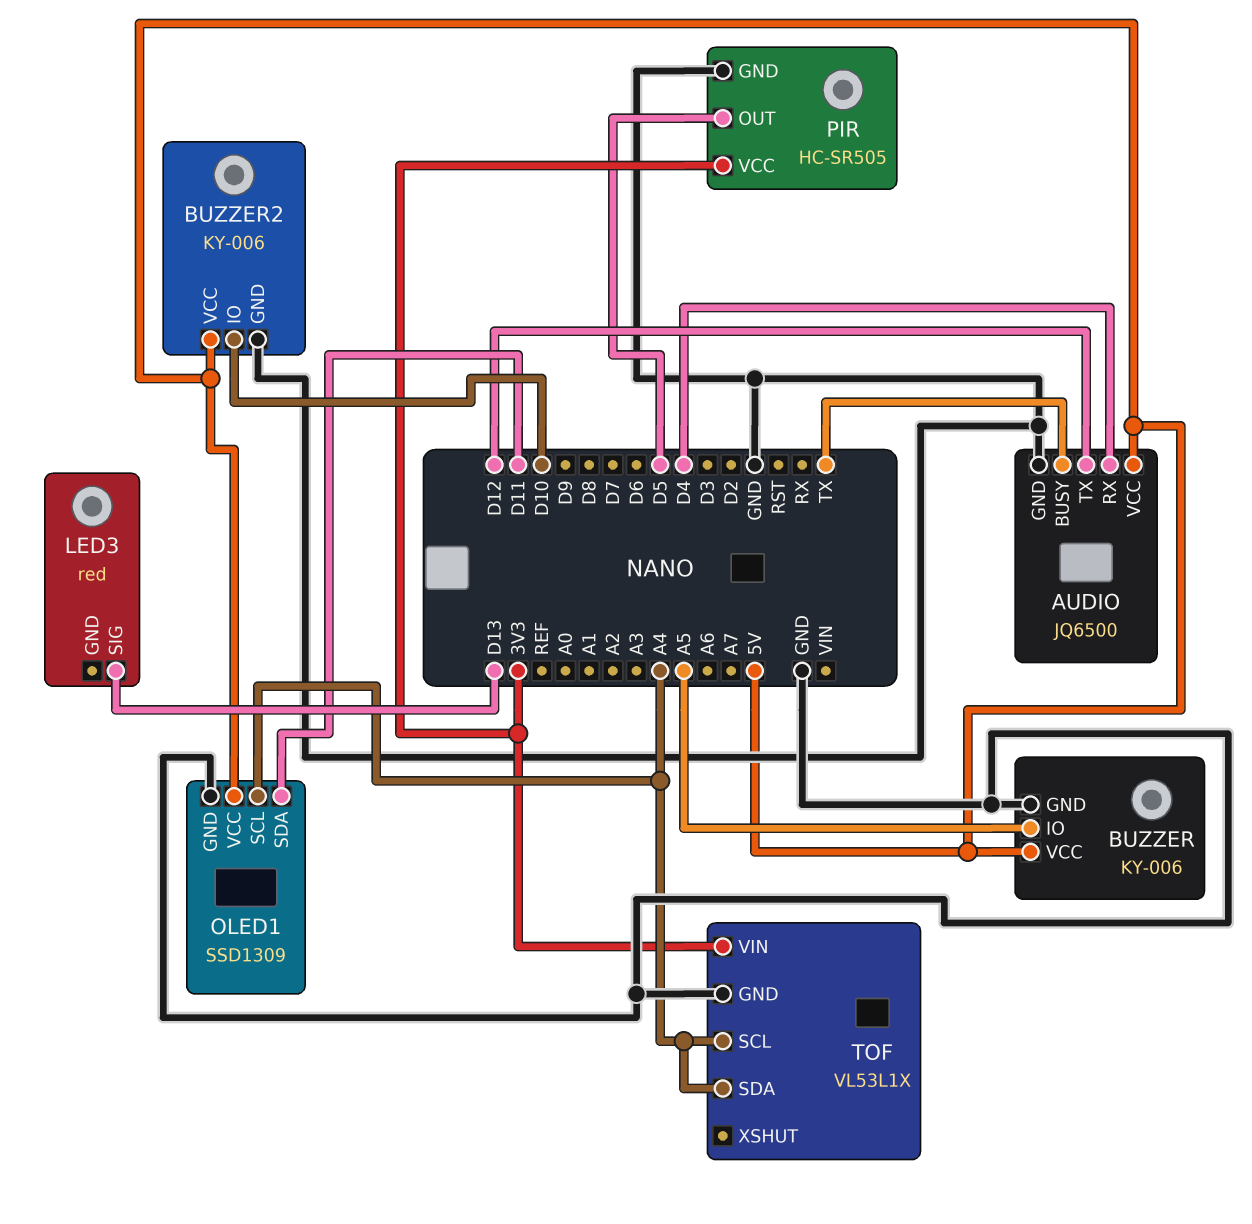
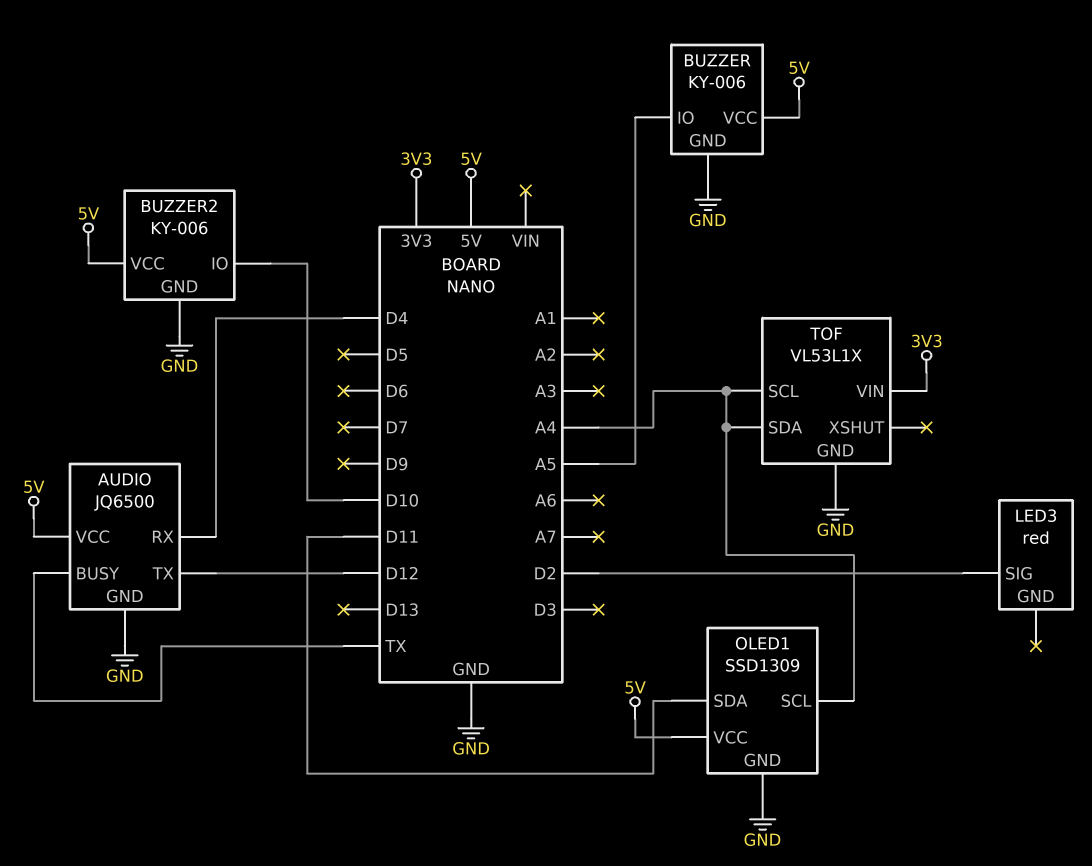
LED3 pin SIG: D13 -> D2
PIR: HC-SR505 -> none
PIR pin GND: GND -> none
PIR pin OUT: D5 -> none
PIR pin VCC: 3V3 -> none

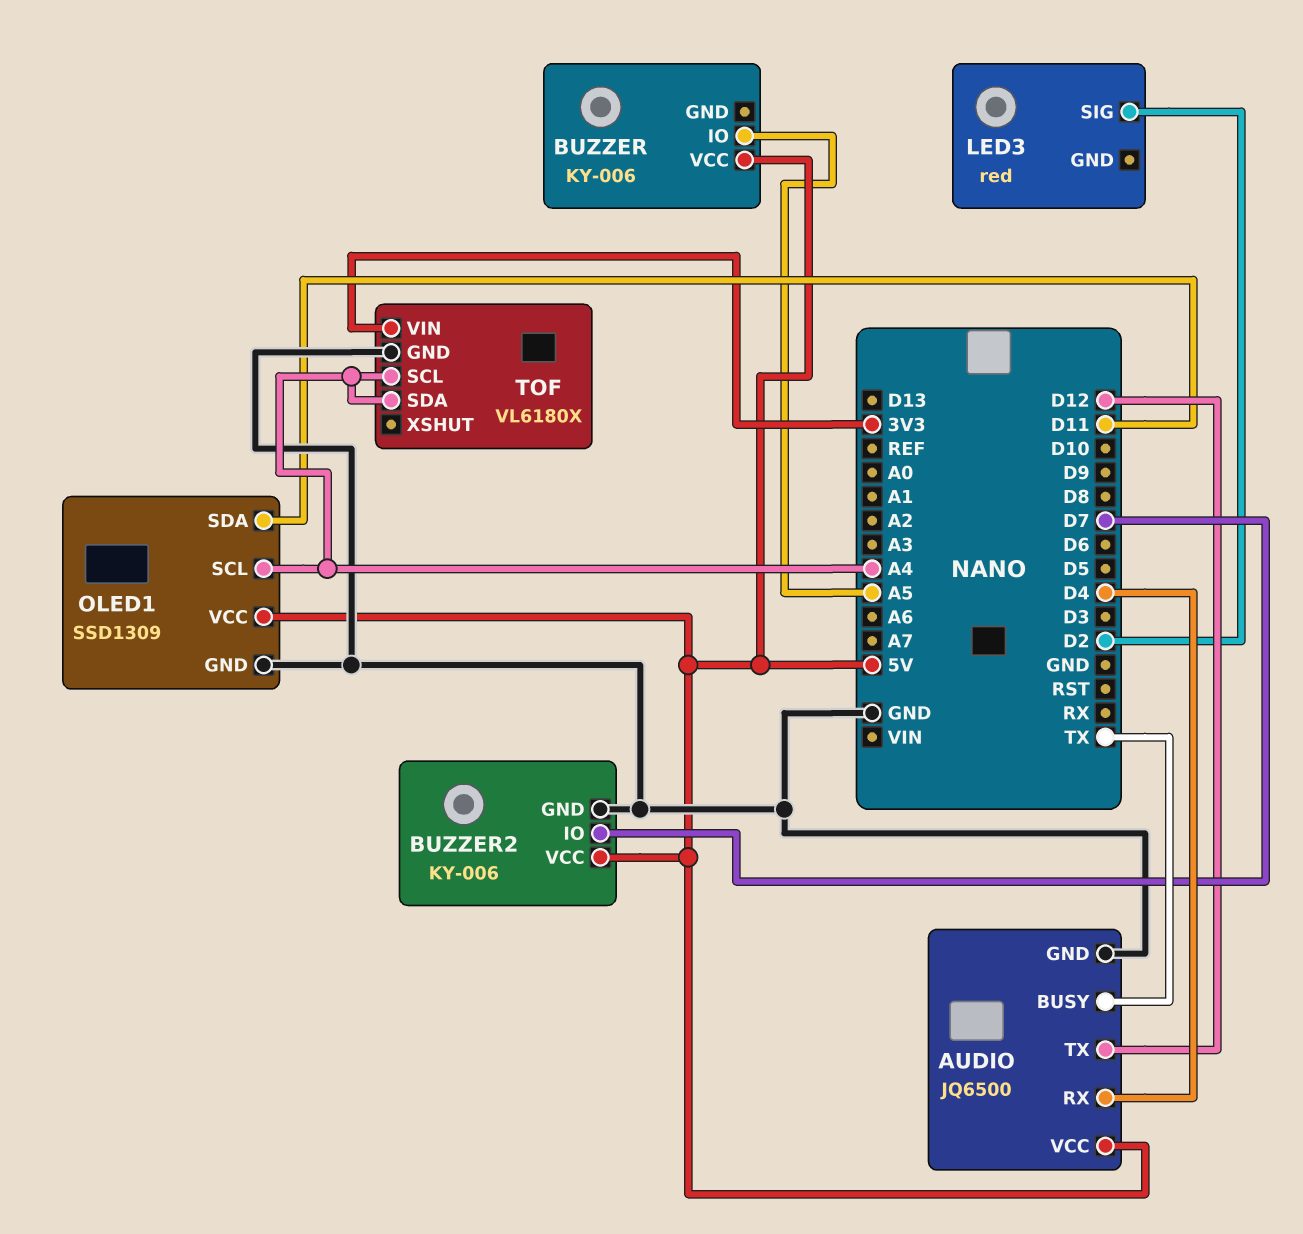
BUZZER pin GND: GND -> none
BUZZER2 pin IO: D10 -> D7
TOF: VL53L1X -> VL6180X

